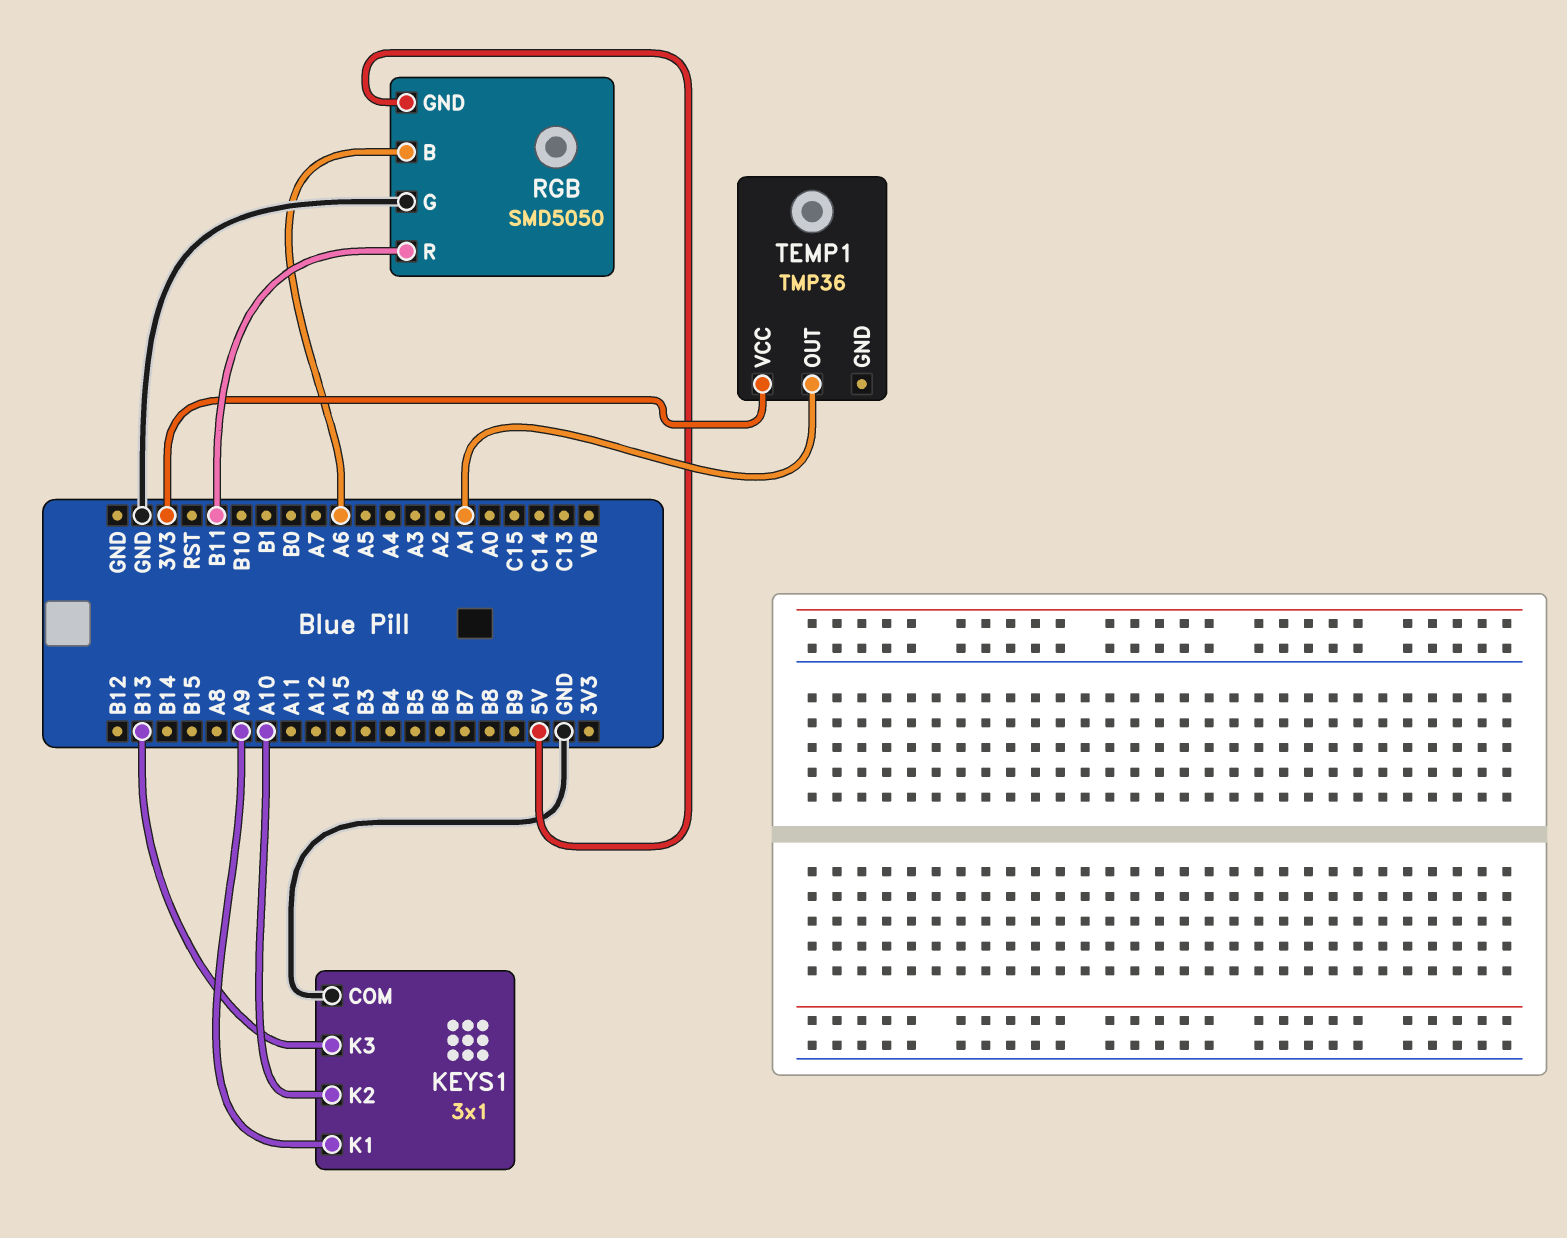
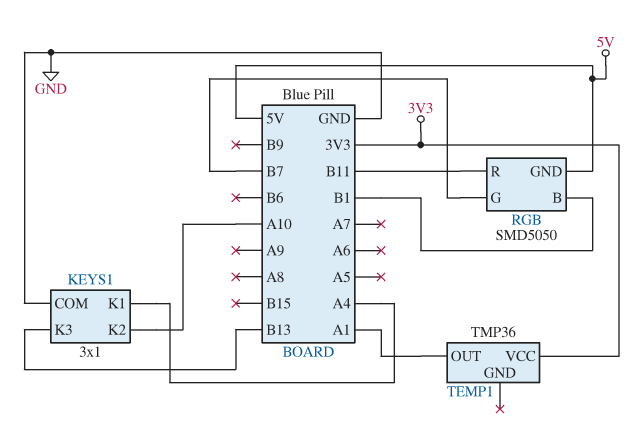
KEYS1 pin K1: A9 -> A4
RGB pin B: A6 -> B1
RGB pin G: GND -> B7

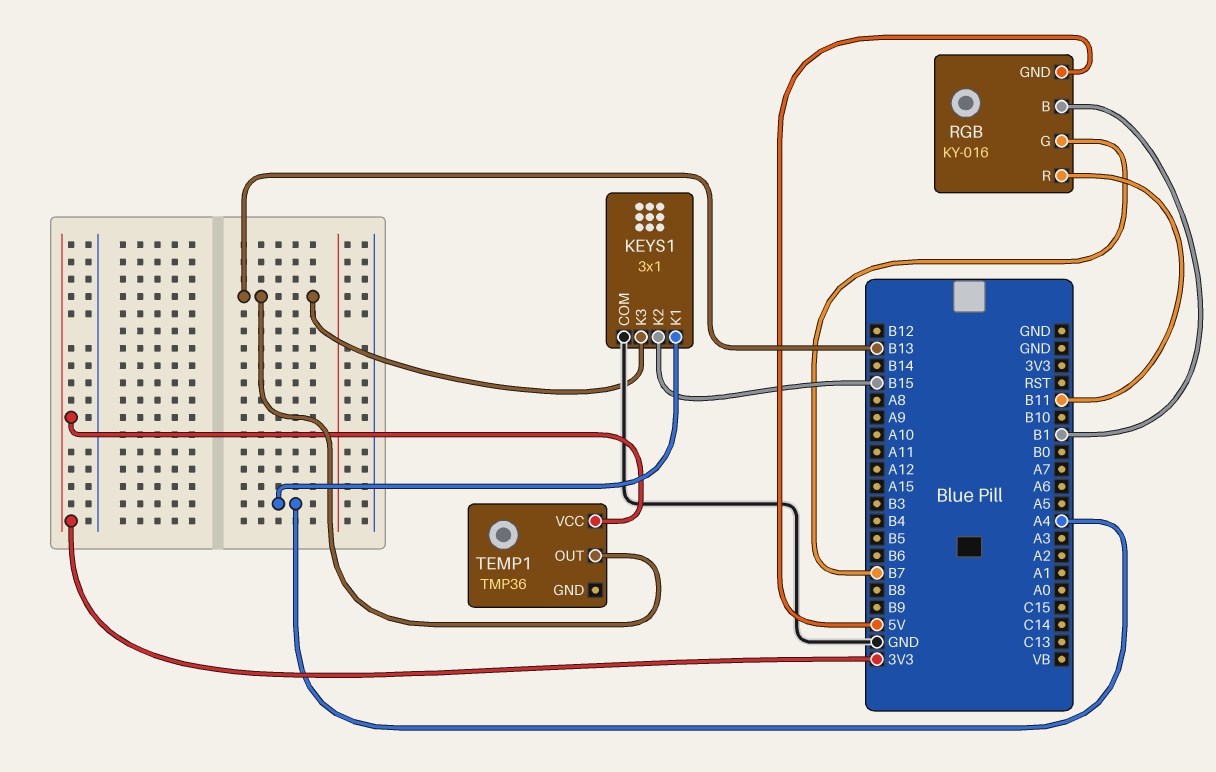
KEYS1 pin K2: A10 -> B15
RGB: SMD5050 -> KY-016
TEMP1 pin OUT: A1 -> B13

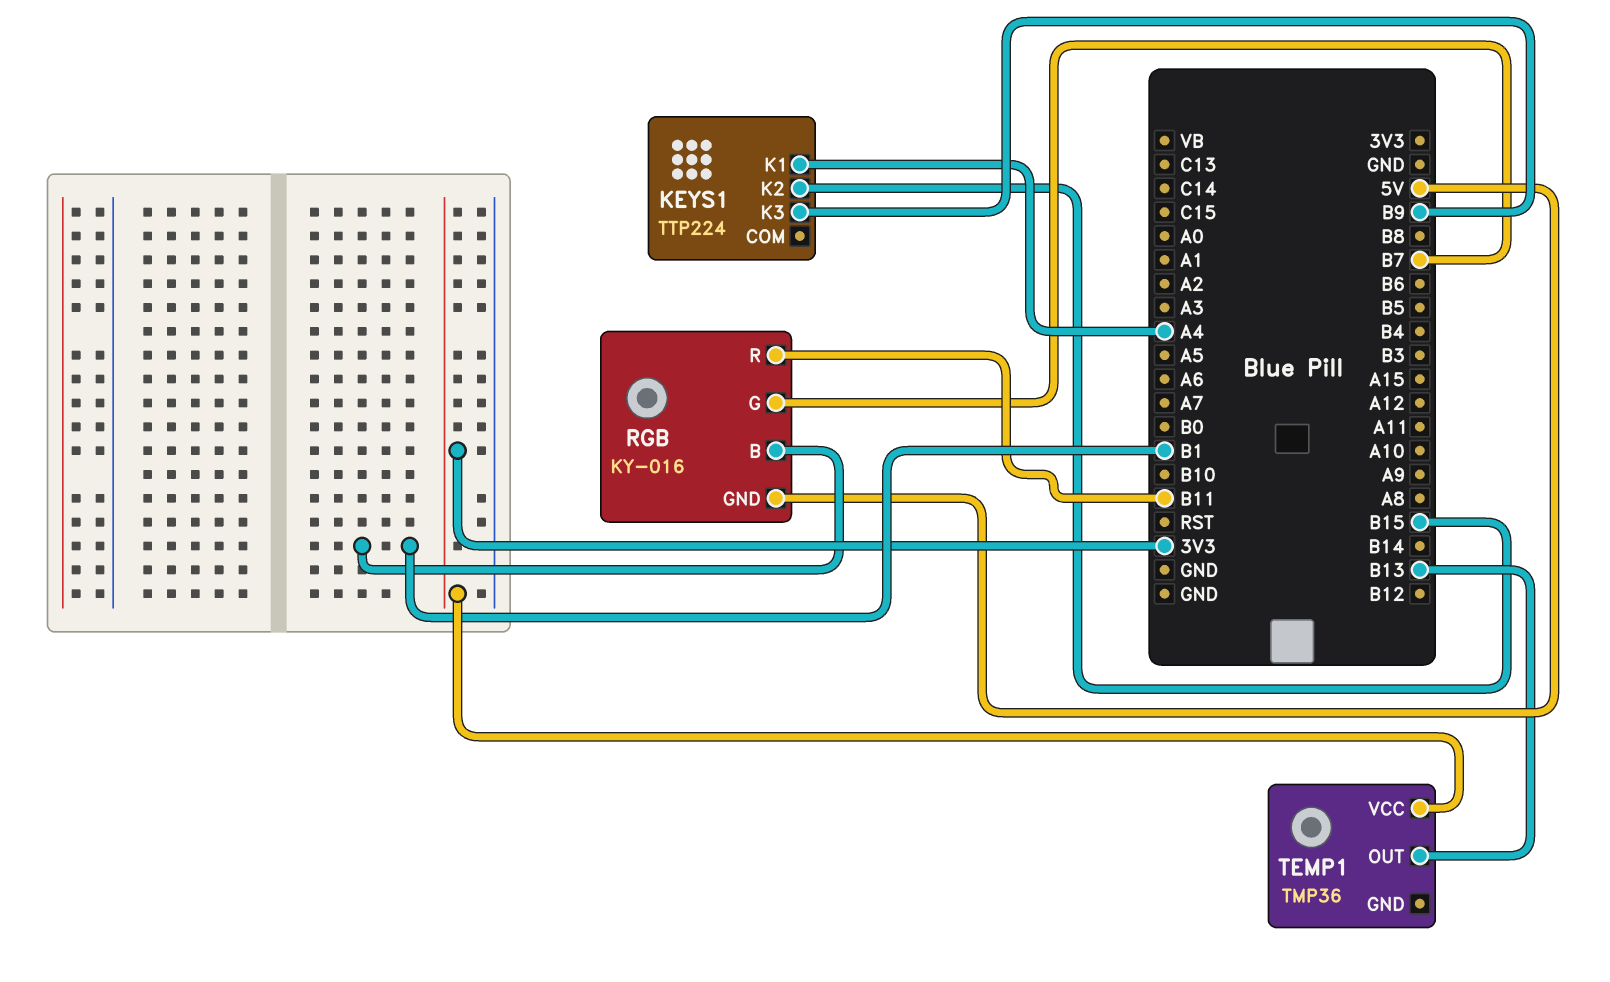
KEYS1: 3x1 -> TTP224
KEYS1 pin COM: GND -> none
KEYS1 pin K3: B13 -> B9

